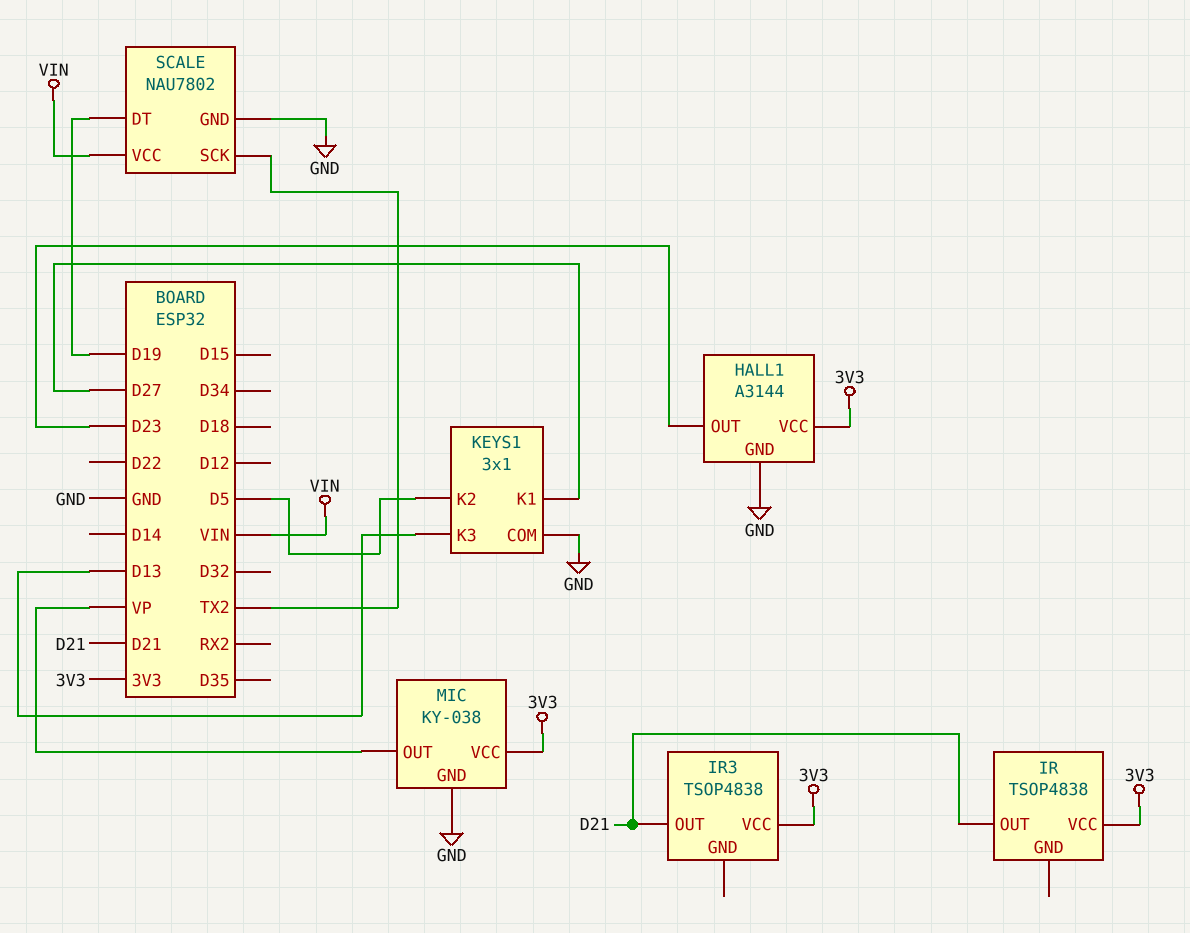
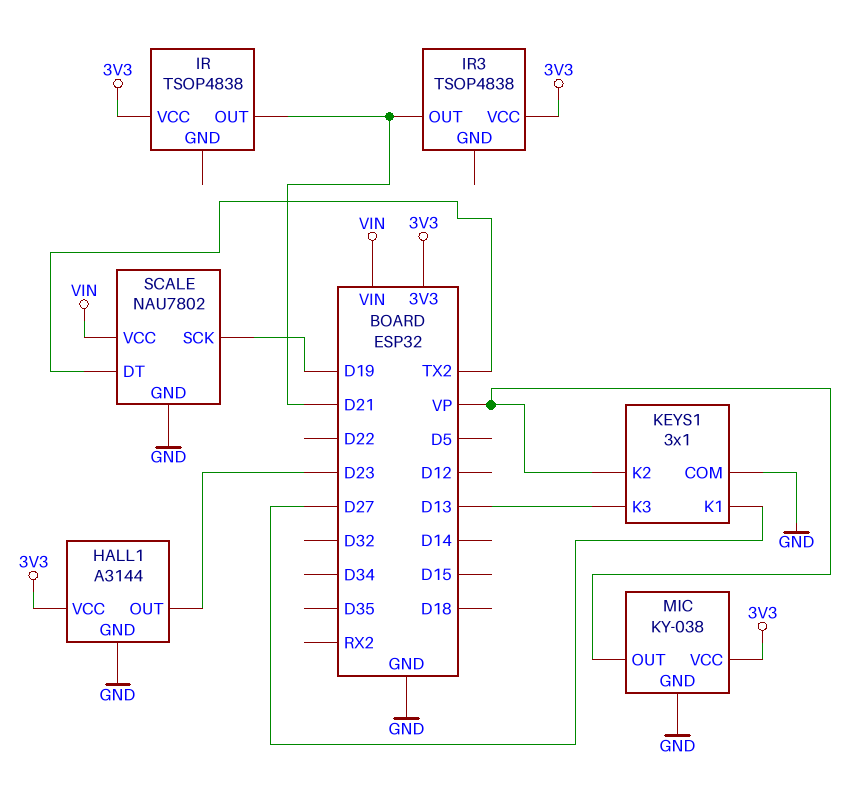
KEYS1 pin K2: D5 -> VP
SCALE pin DT: D19 -> TX2
SCALE pin SCK: TX2 -> D19

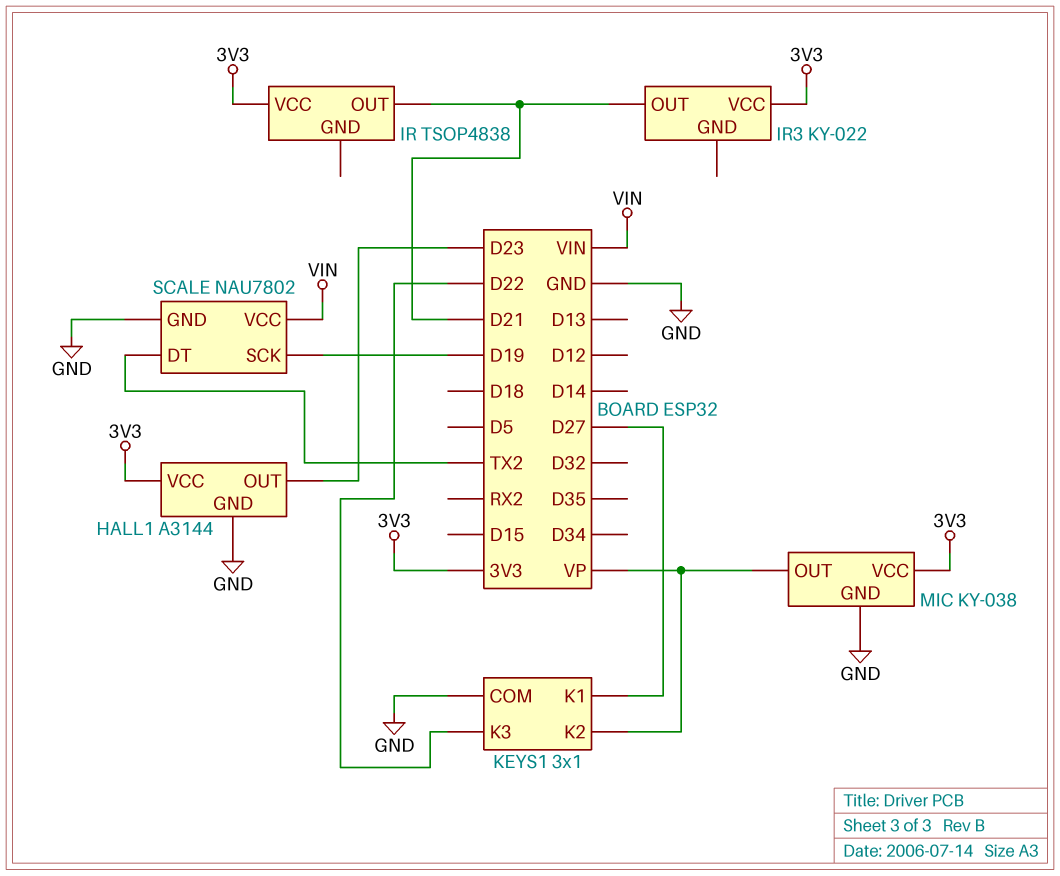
IR3: TSOP4838 -> KY-022
KEYS1 pin K3: D13 -> D22

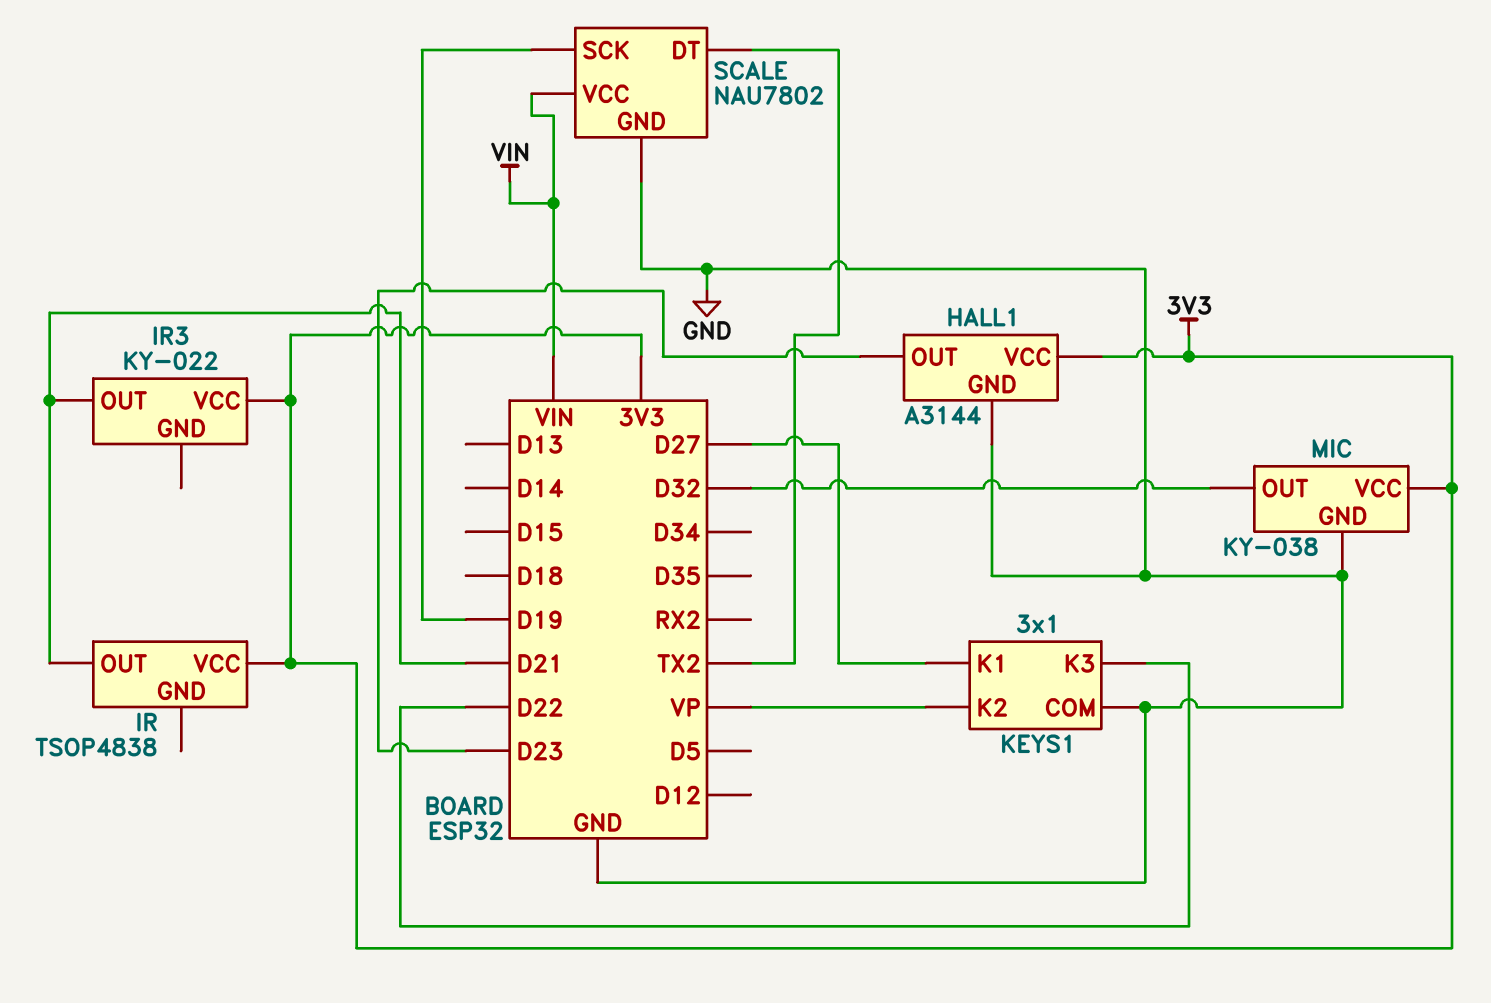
MIC pin OUT: VP -> D32

